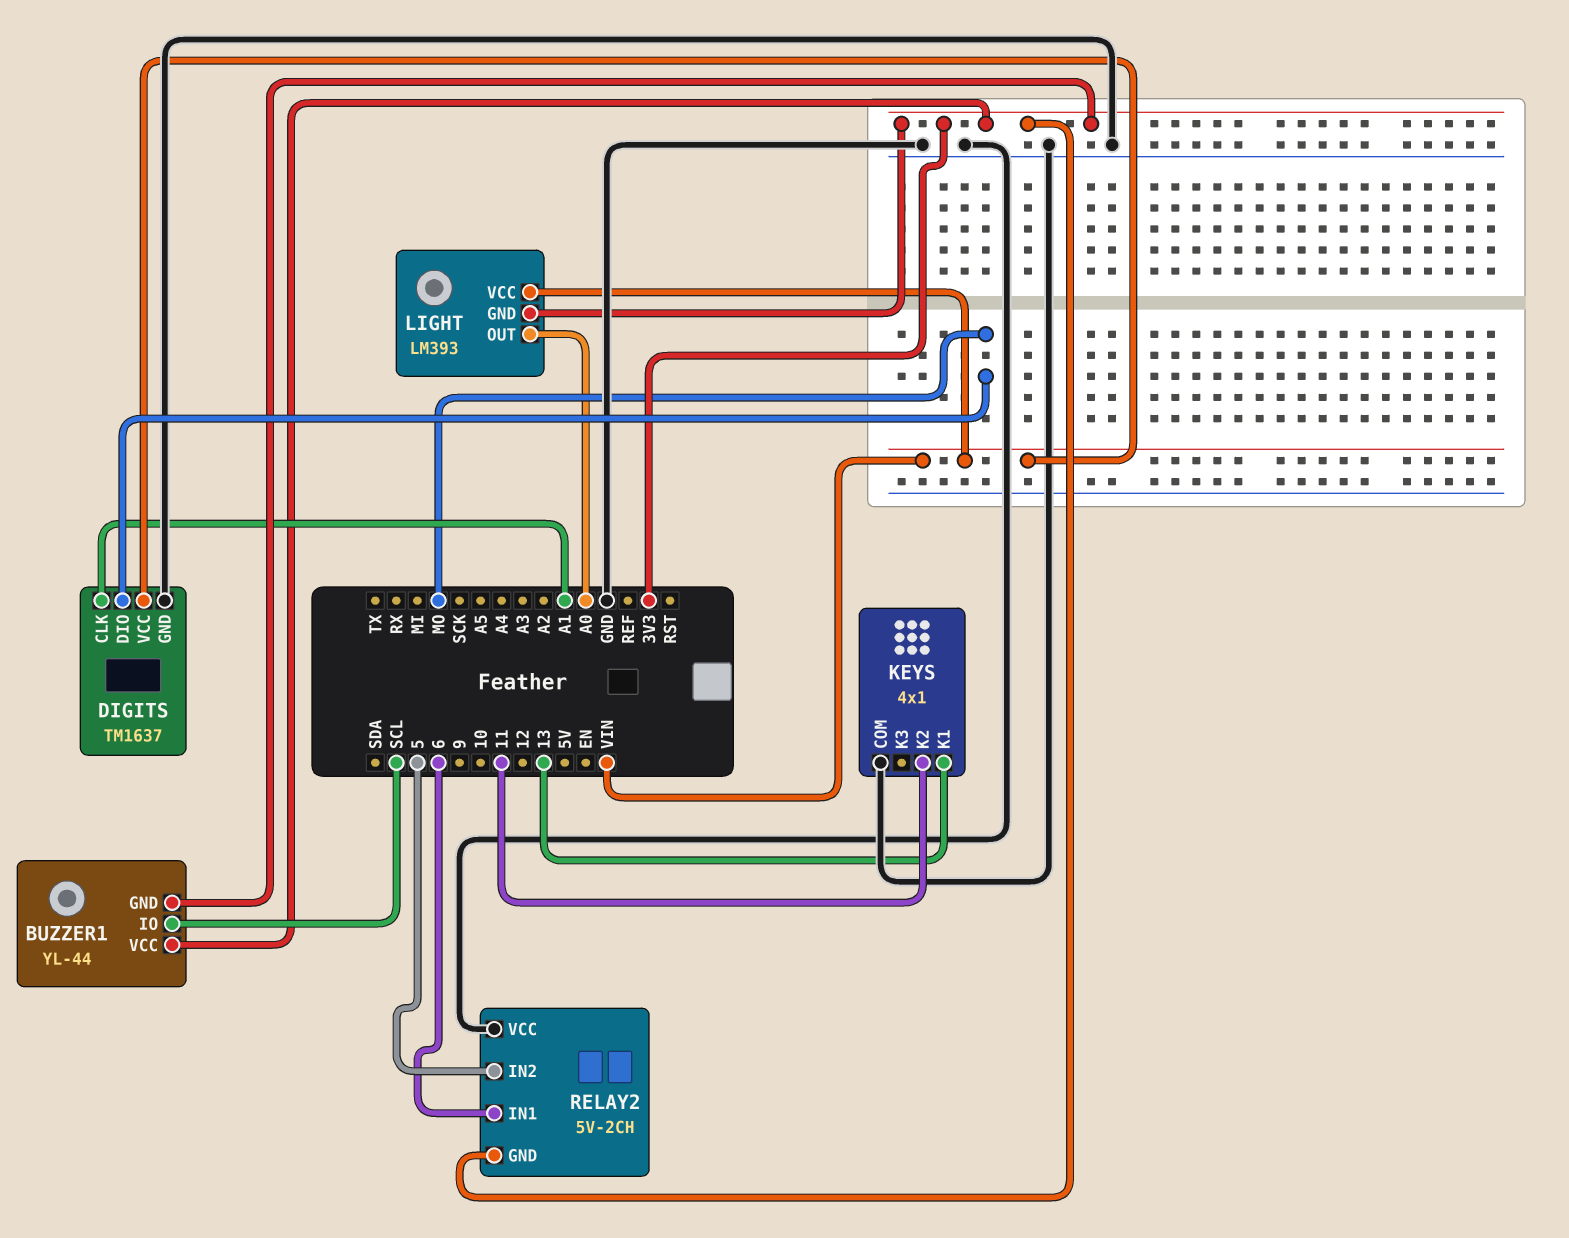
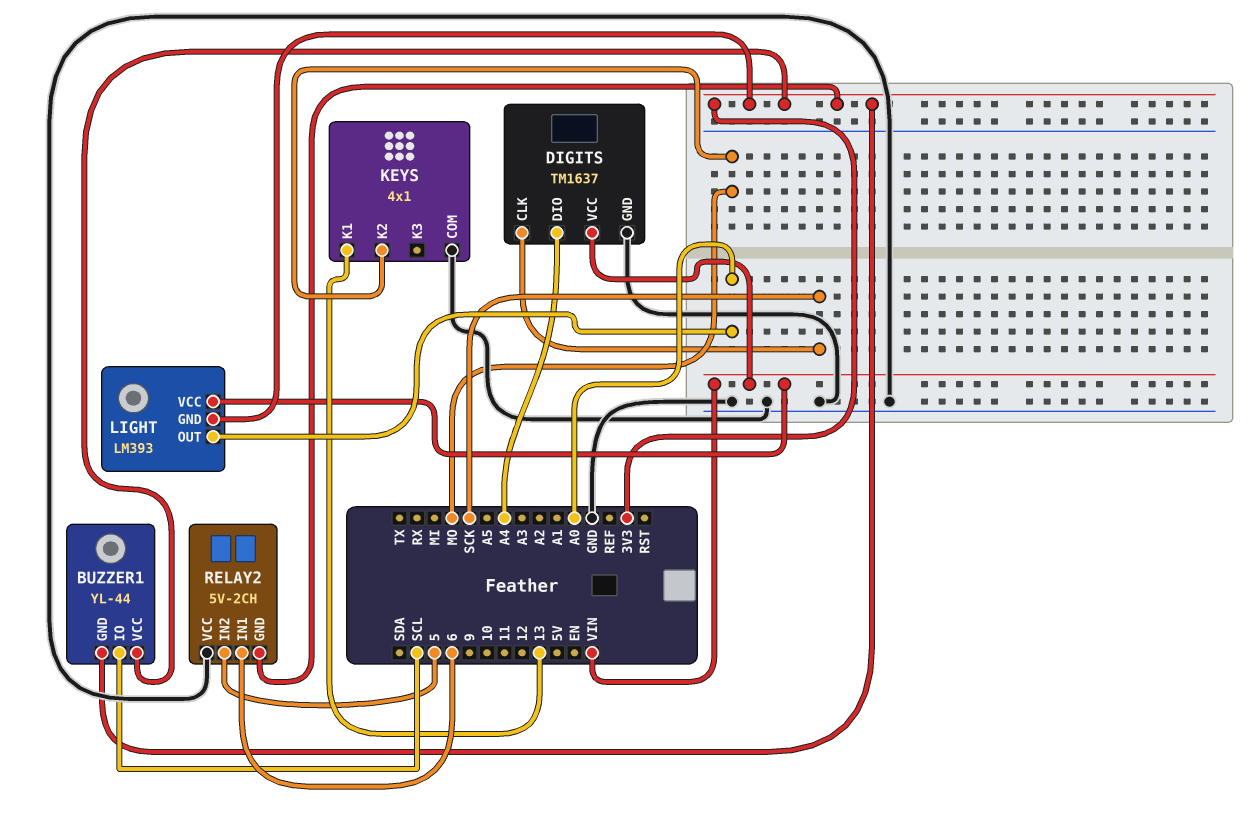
DIGITS pin CLK: A1 -> SCK
DIGITS pin DIO: MO -> A4
KEYS pin K2: 11 -> MO

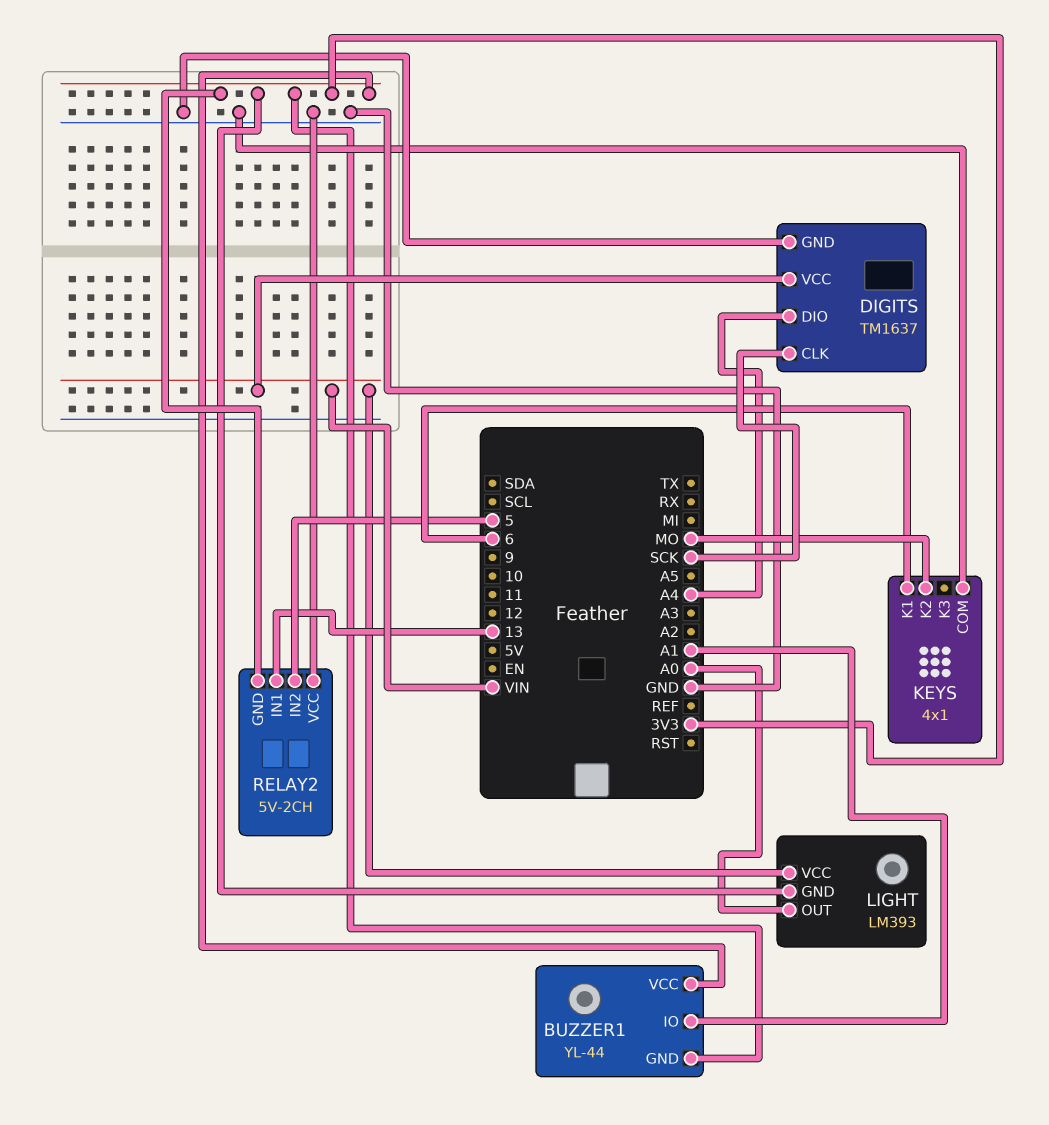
BUZZER1 pin IO: SCL -> A1
KEYS pin K1: 13 -> 6
RELAY2 pin IN1: 6 -> 13

